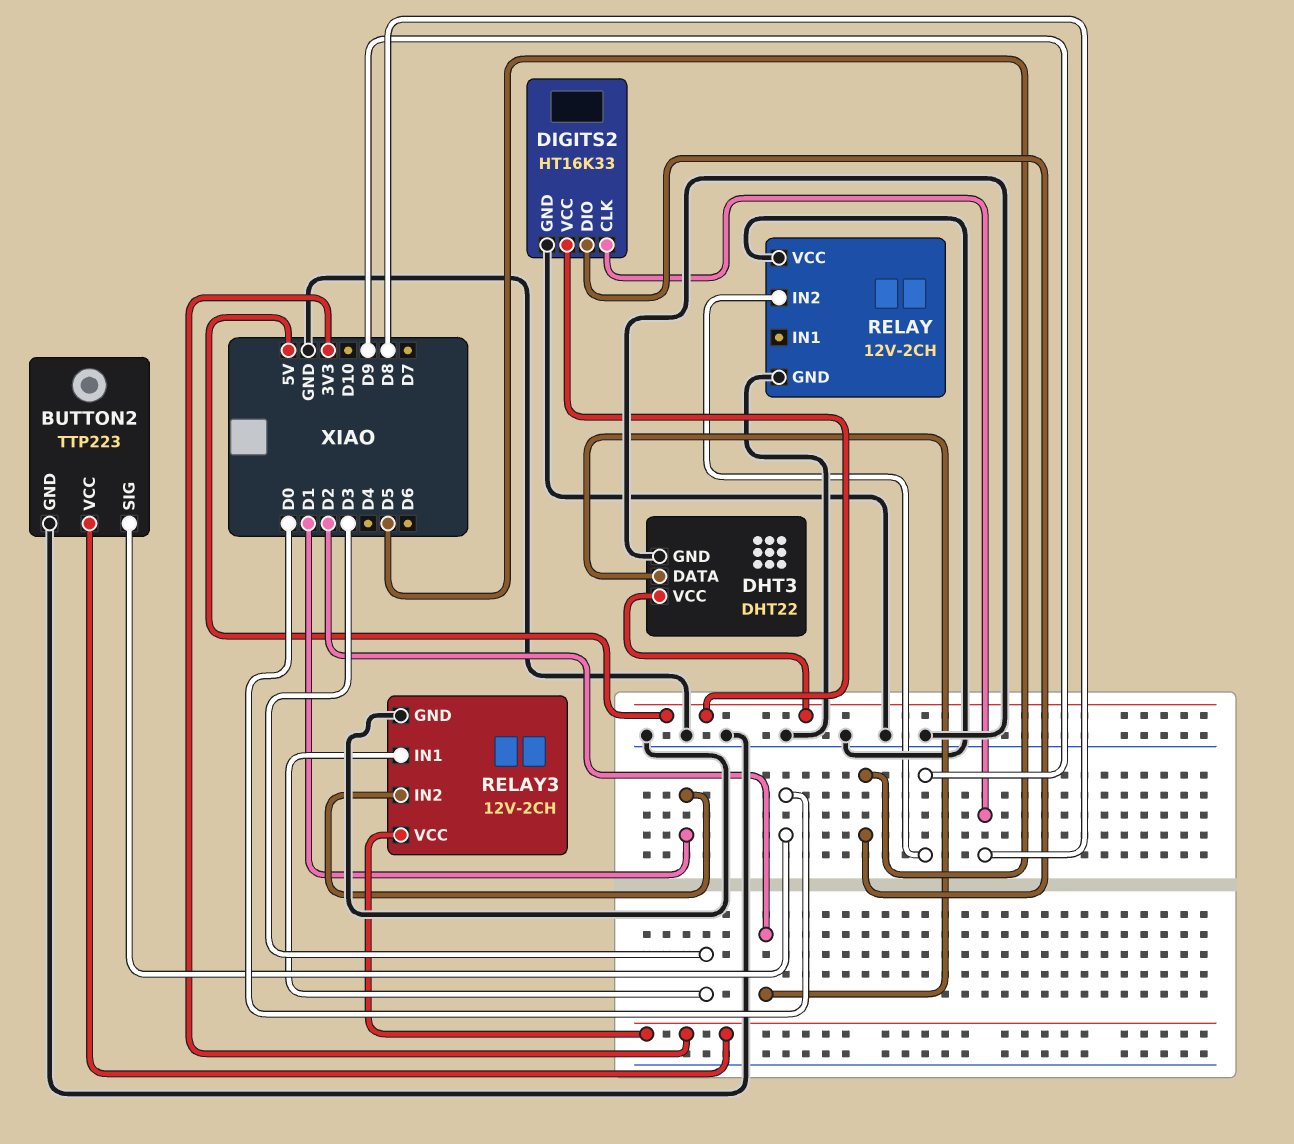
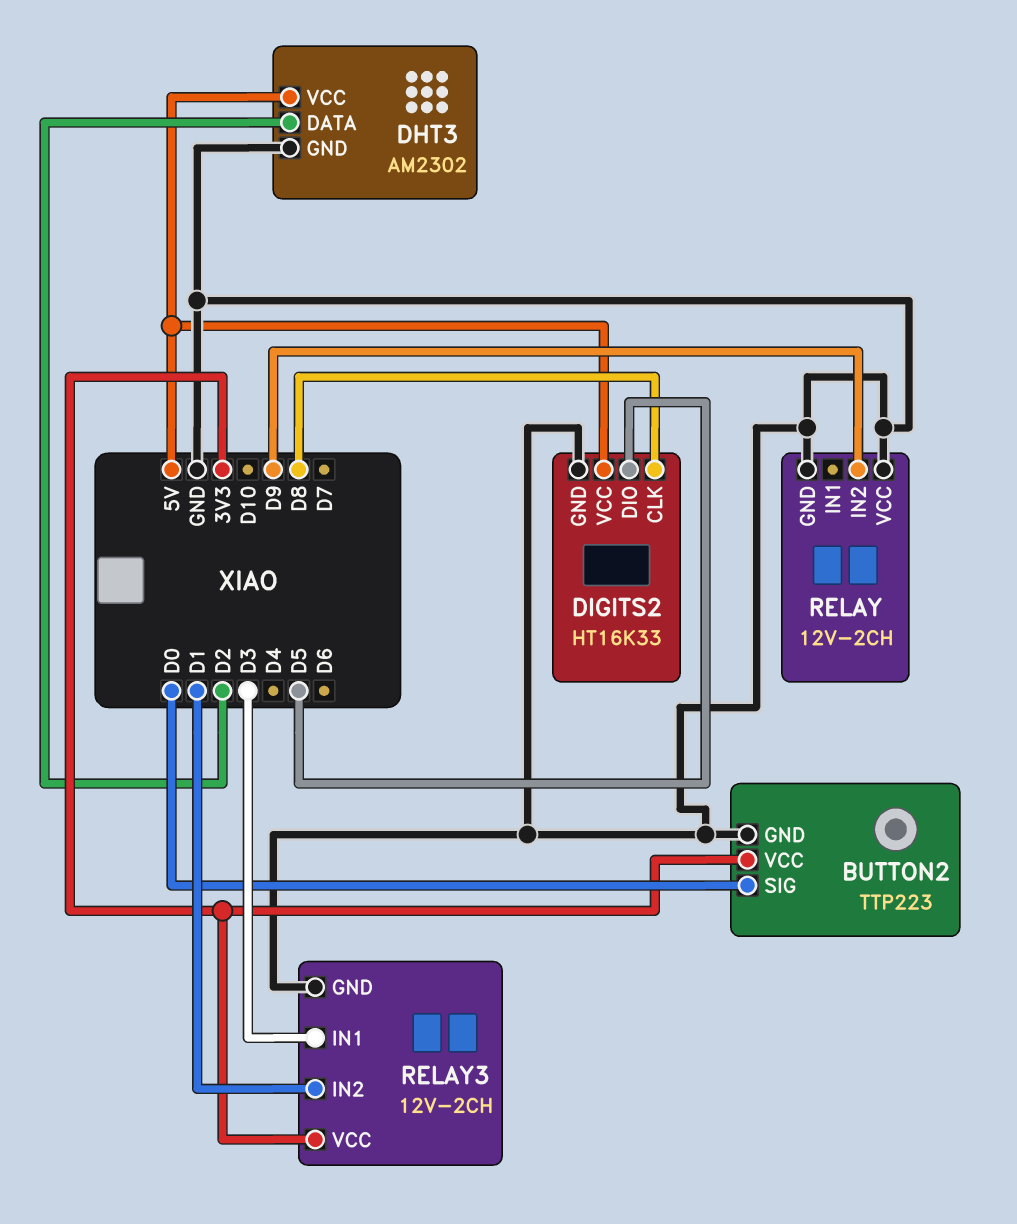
DHT3: DHT22 -> AM2302

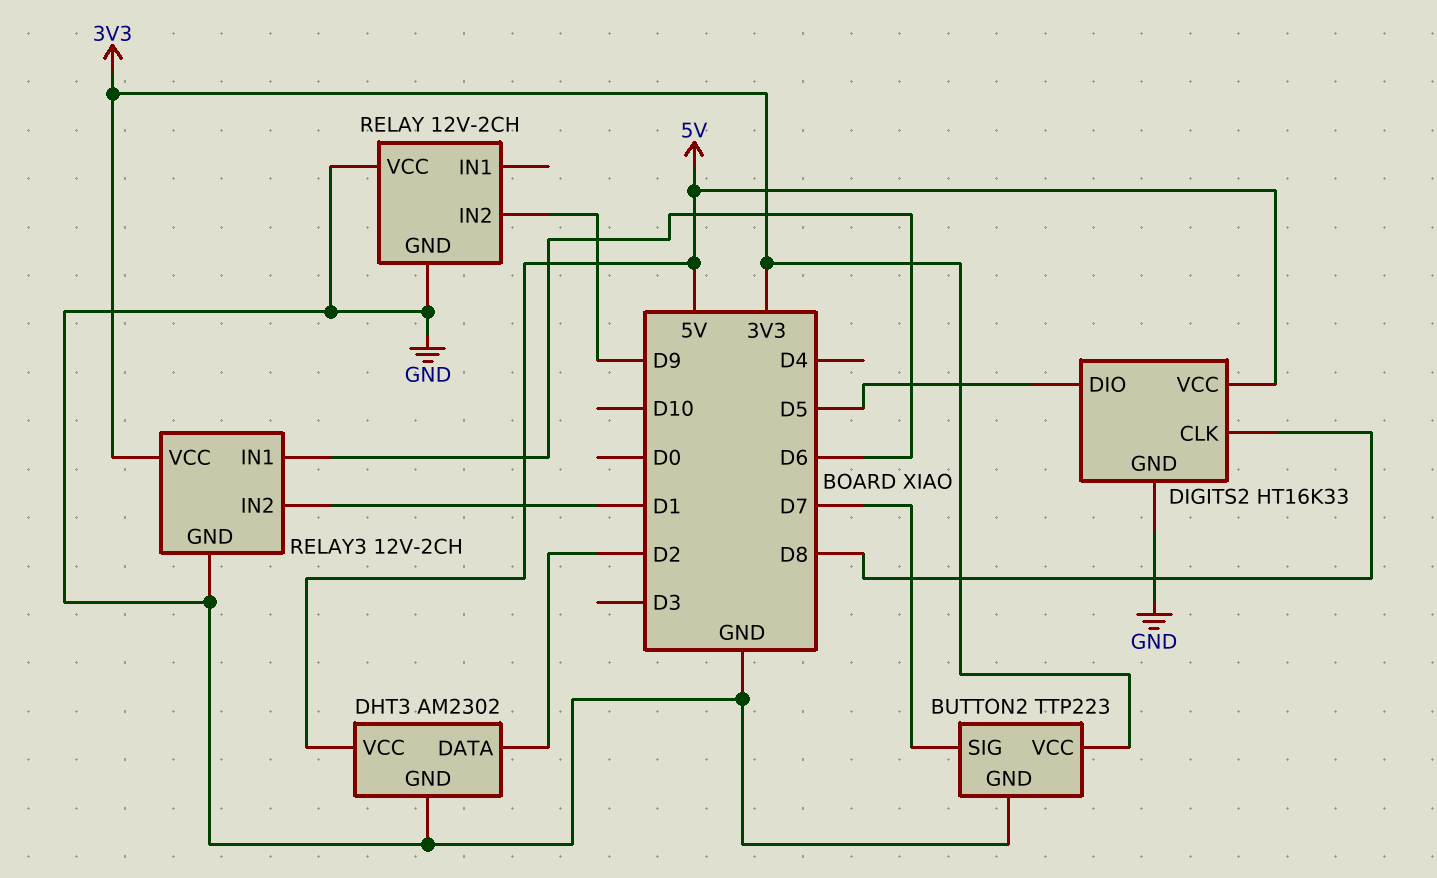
BUTTON2 pin SIG: D0 -> D7
RELAY3 pin IN1: D3 -> D6

